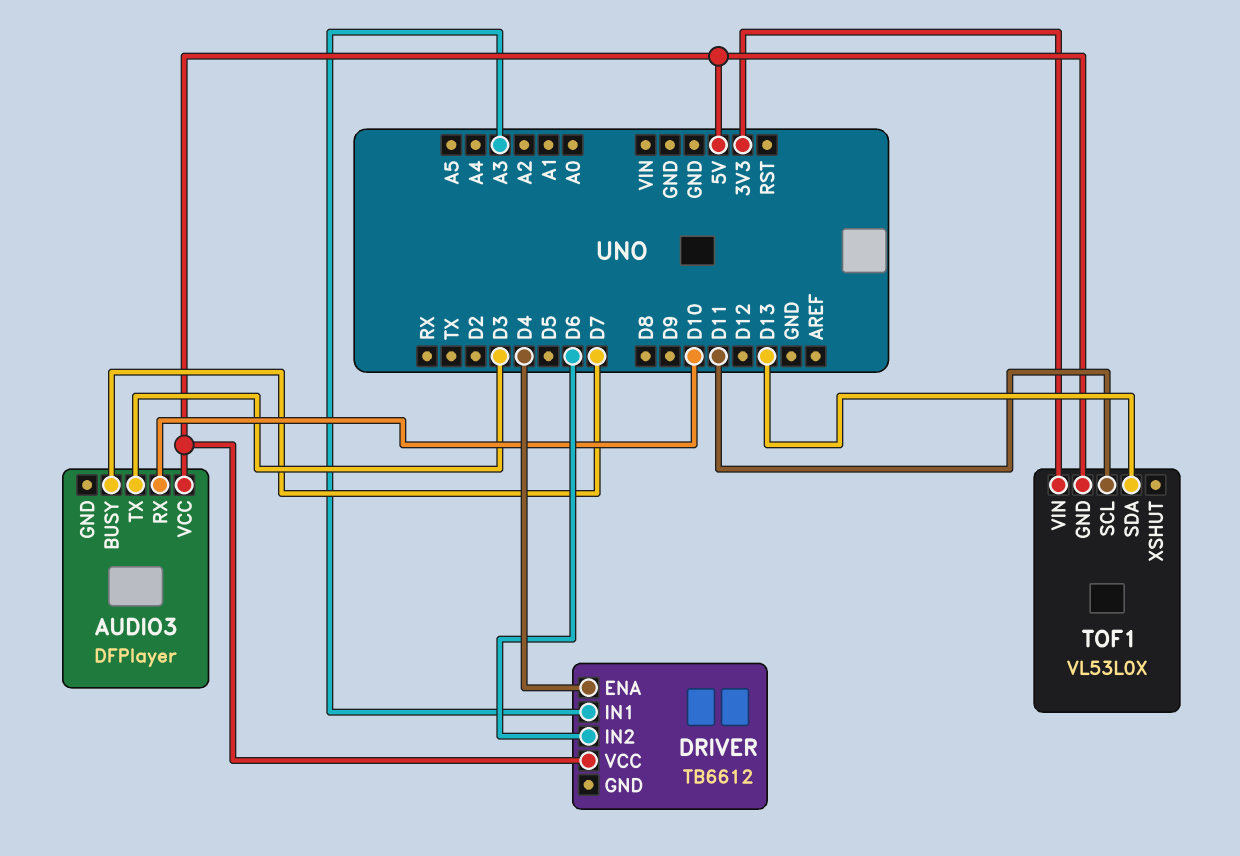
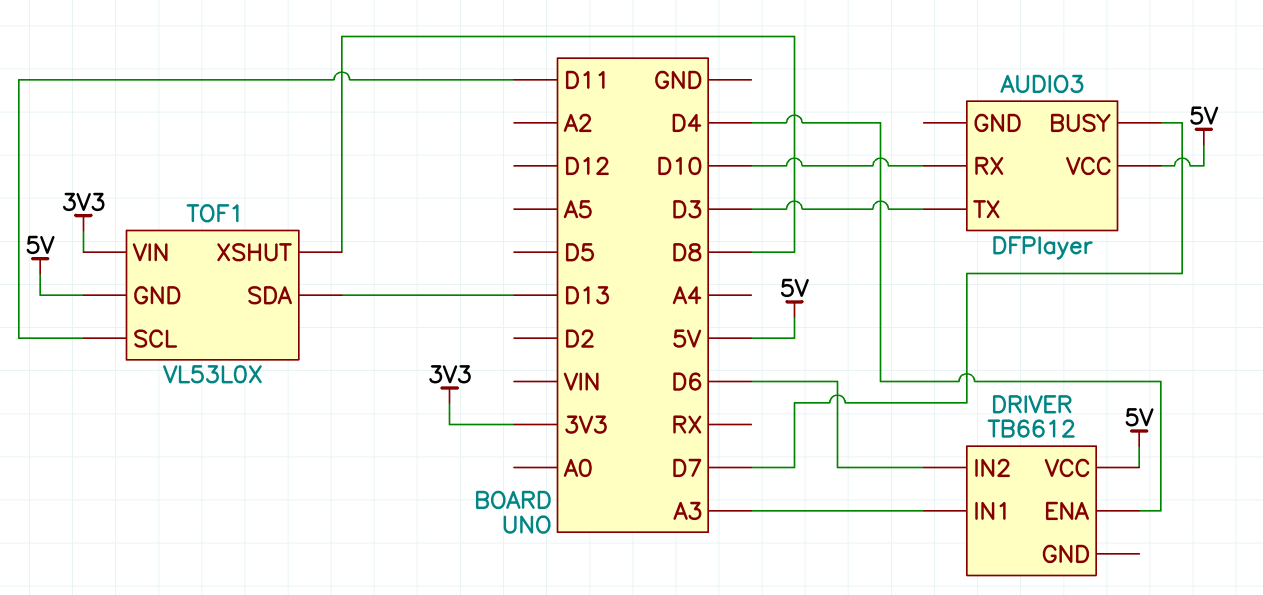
TOF1 pin XSHUT: none -> D8

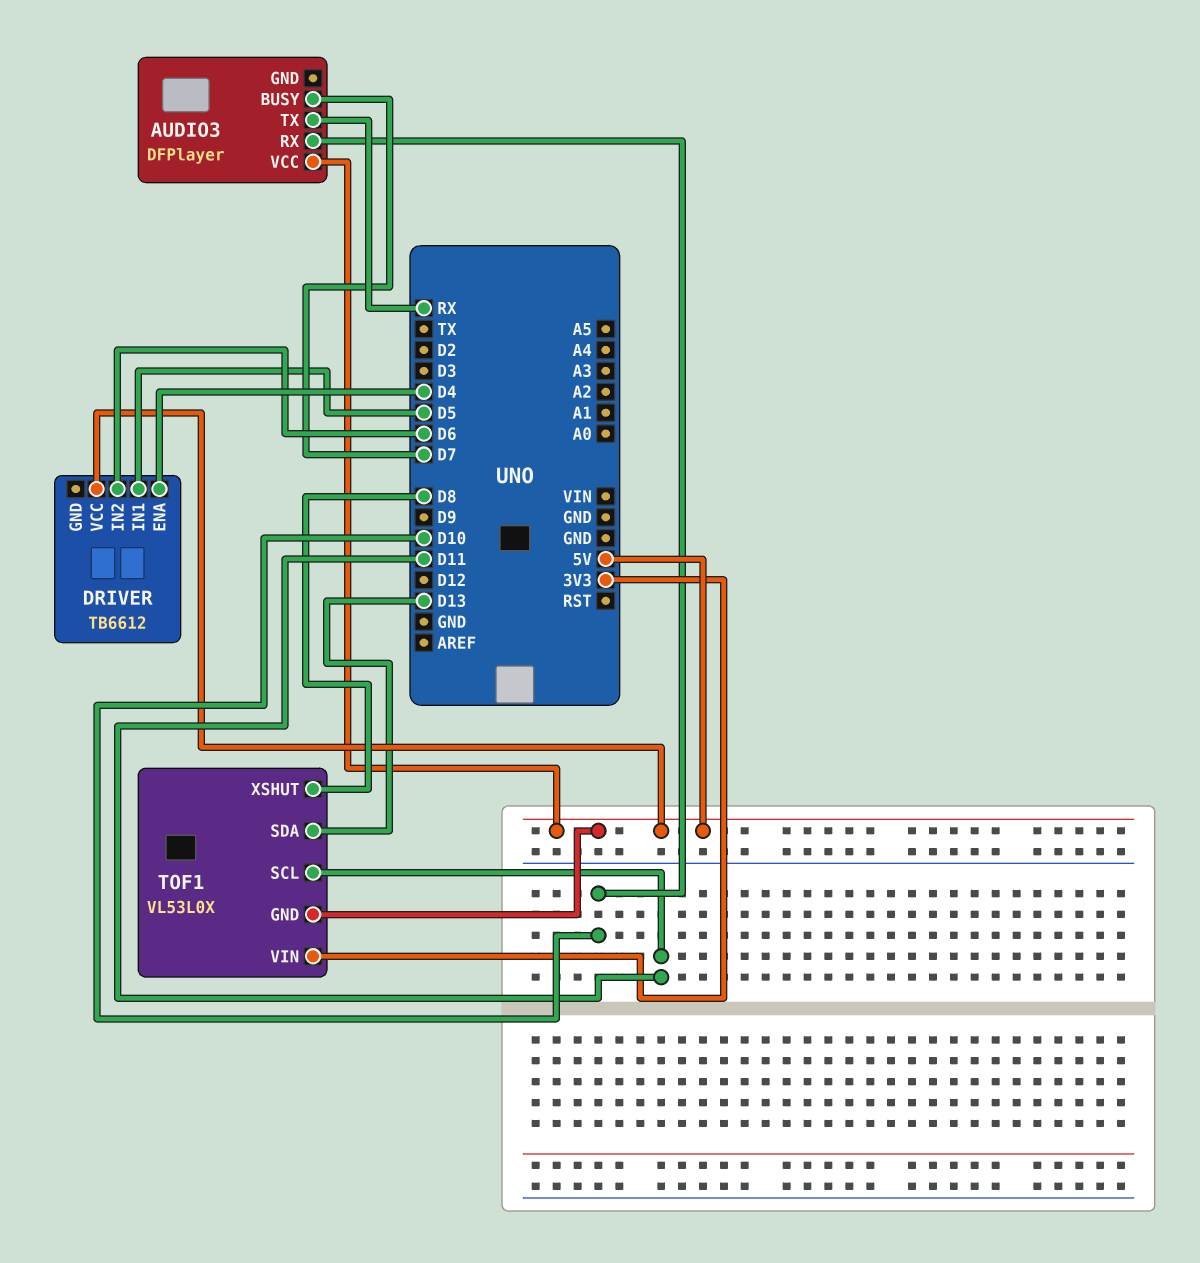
AUDIO3 pin TX: D3 -> RX
DRIVER pin IN1: A3 -> D5

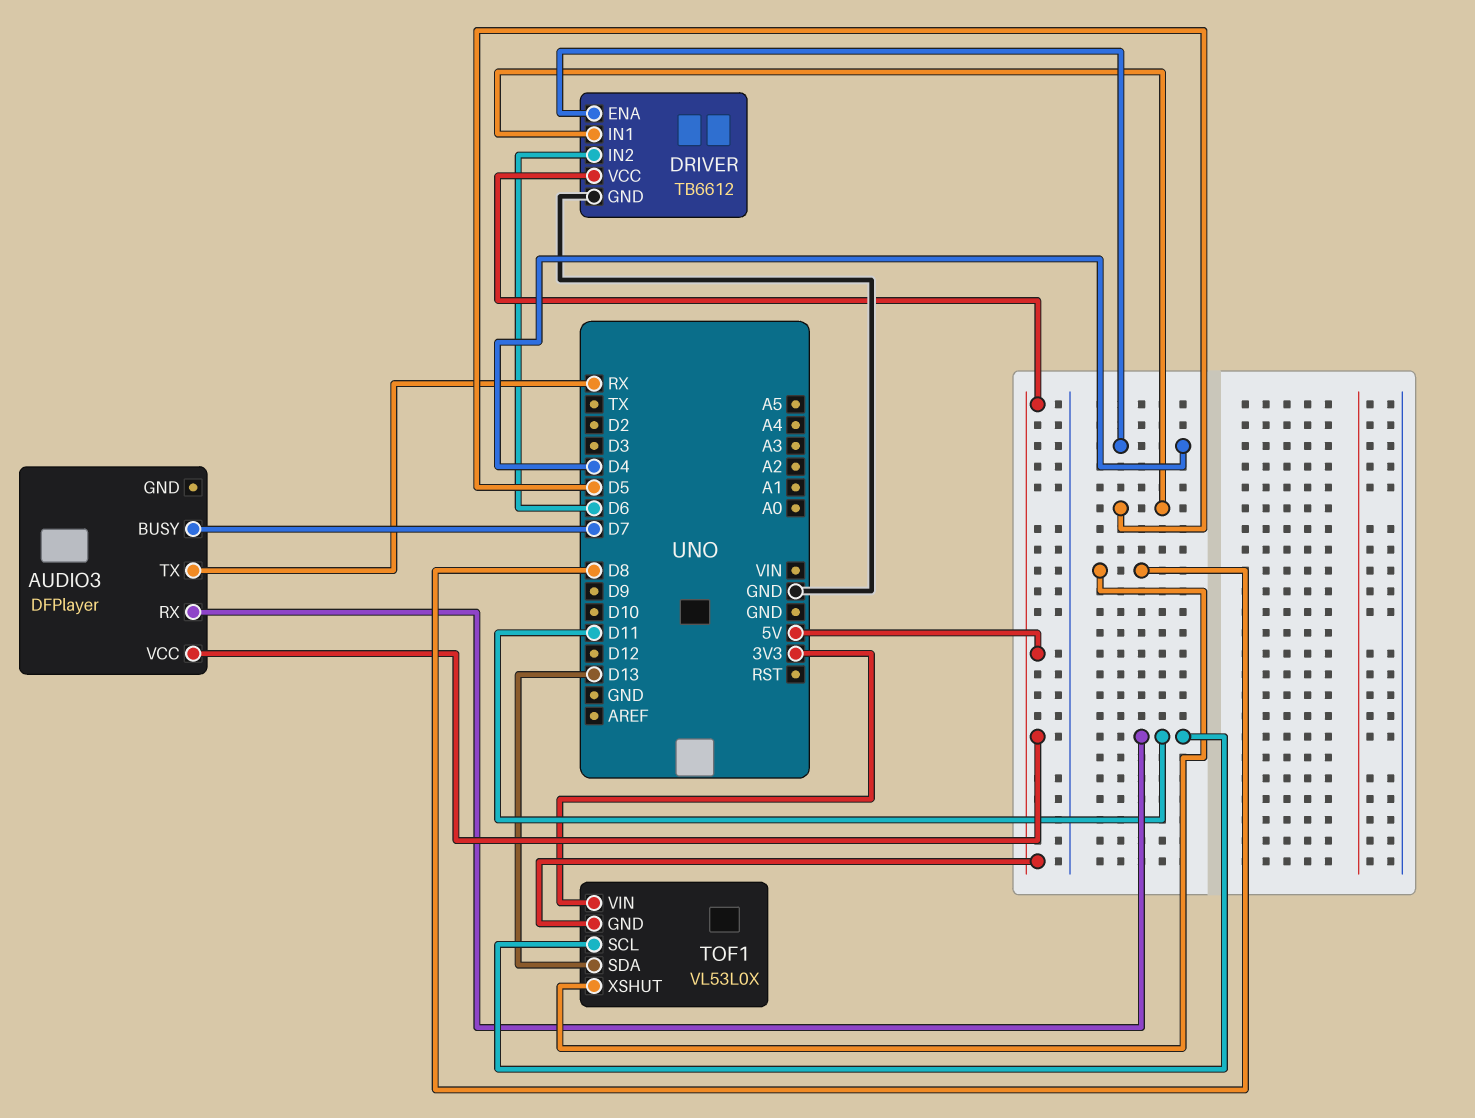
AUDIO3 pin RX: D10 -> D11
DRIVER pin GND: none -> GND

